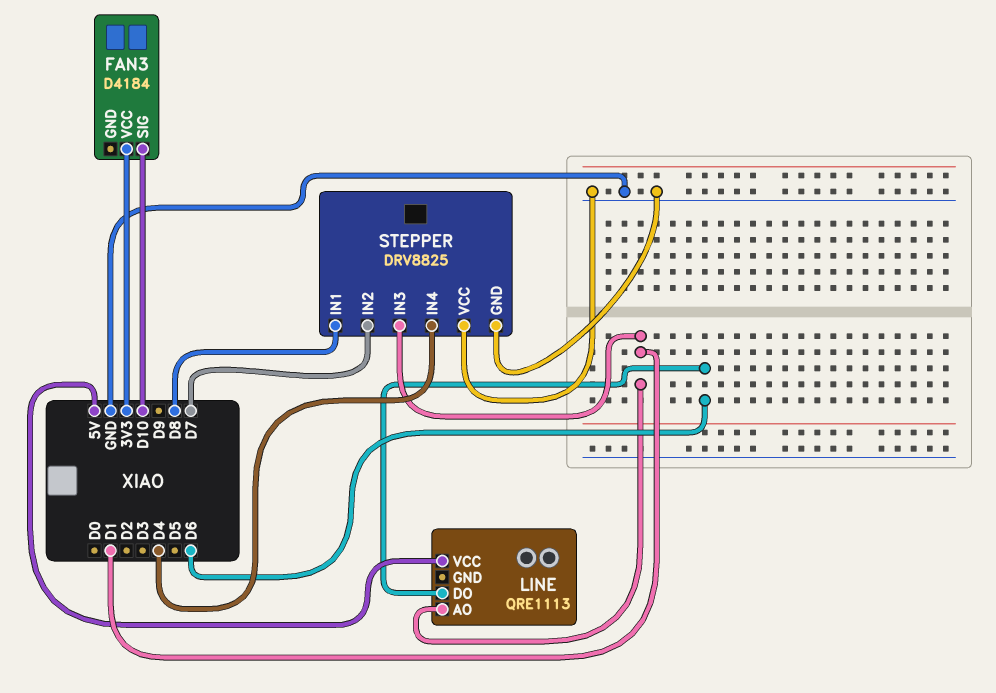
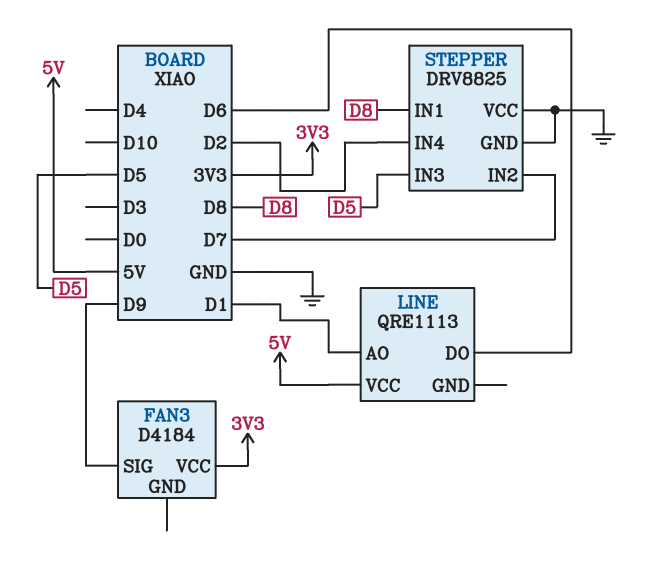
FAN3 pin SIG: D10 -> D9
STEPPER pin IN3: D1 -> D5
STEPPER pin IN4: D4 -> D2

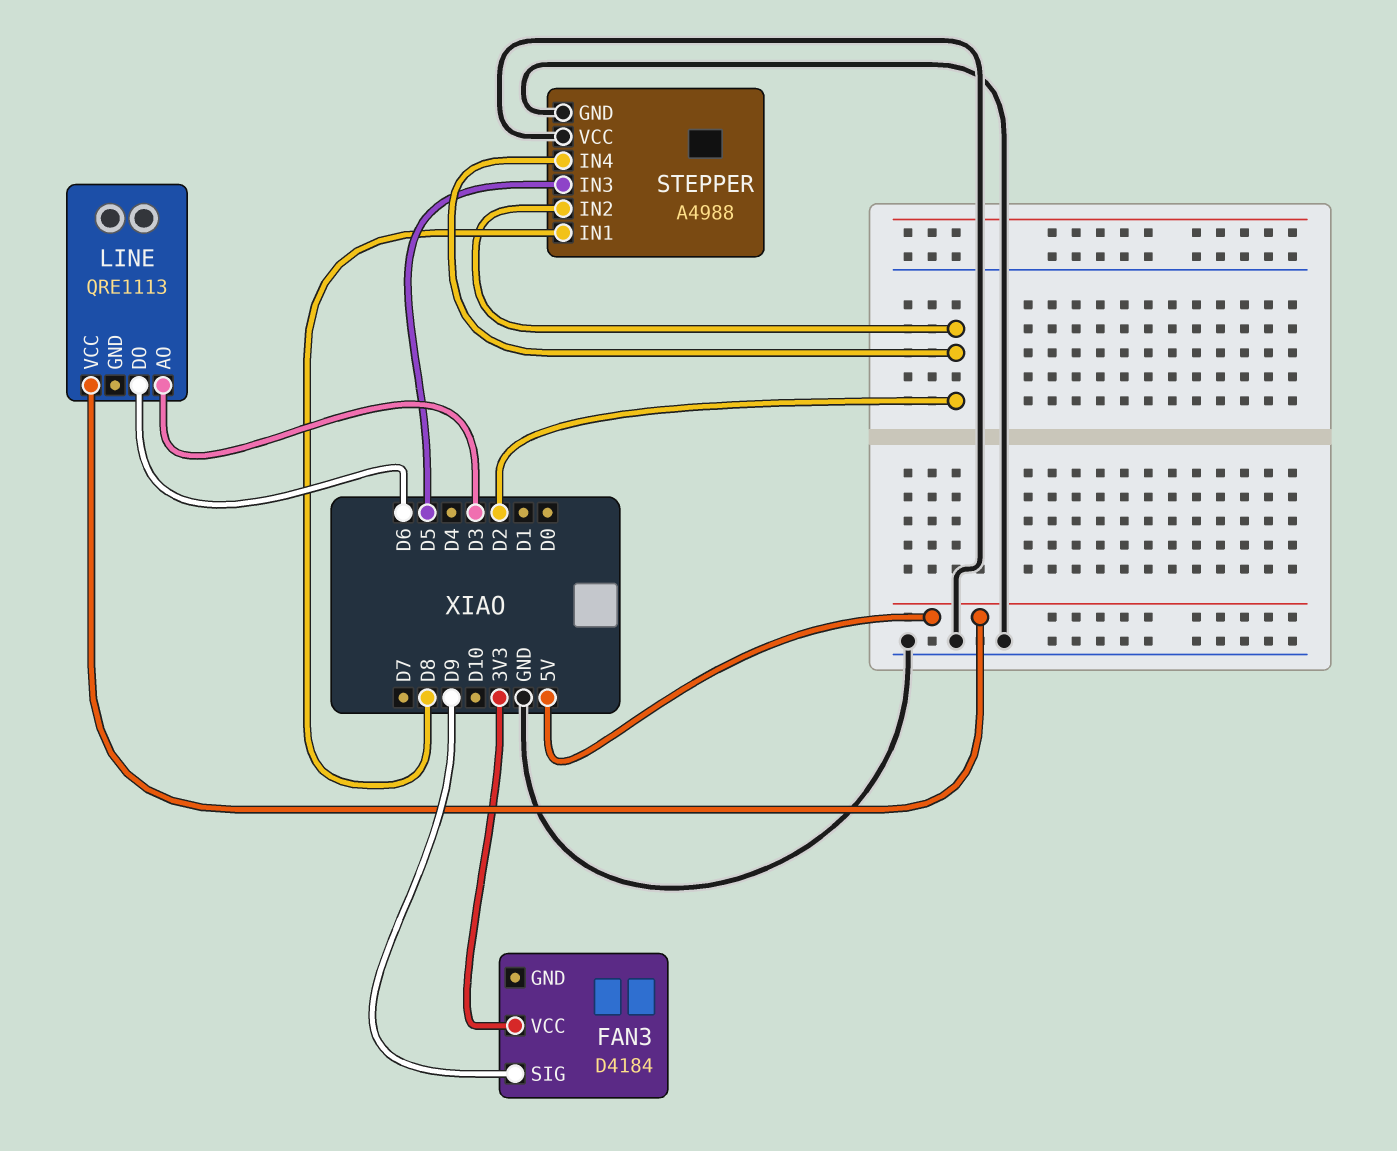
LINE pin AO: D1 -> D3
STEPPER: DRV8825 -> A4988
STEPPER pin IN2: D7 -> D2

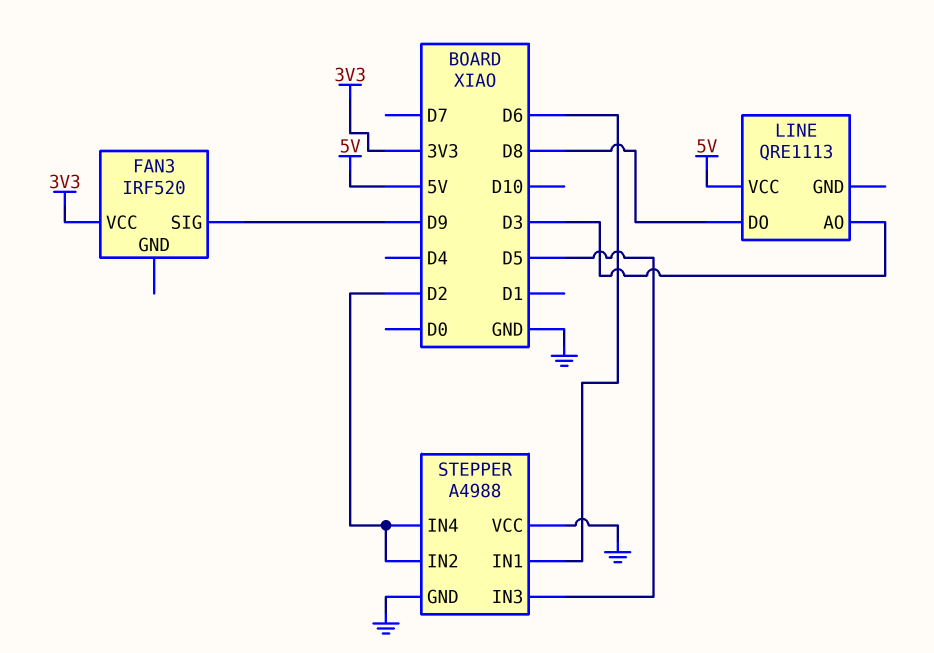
FAN3: D4184 -> IRF520
LINE pin DO: D6 -> D8
STEPPER pin IN1: D8 -> D6

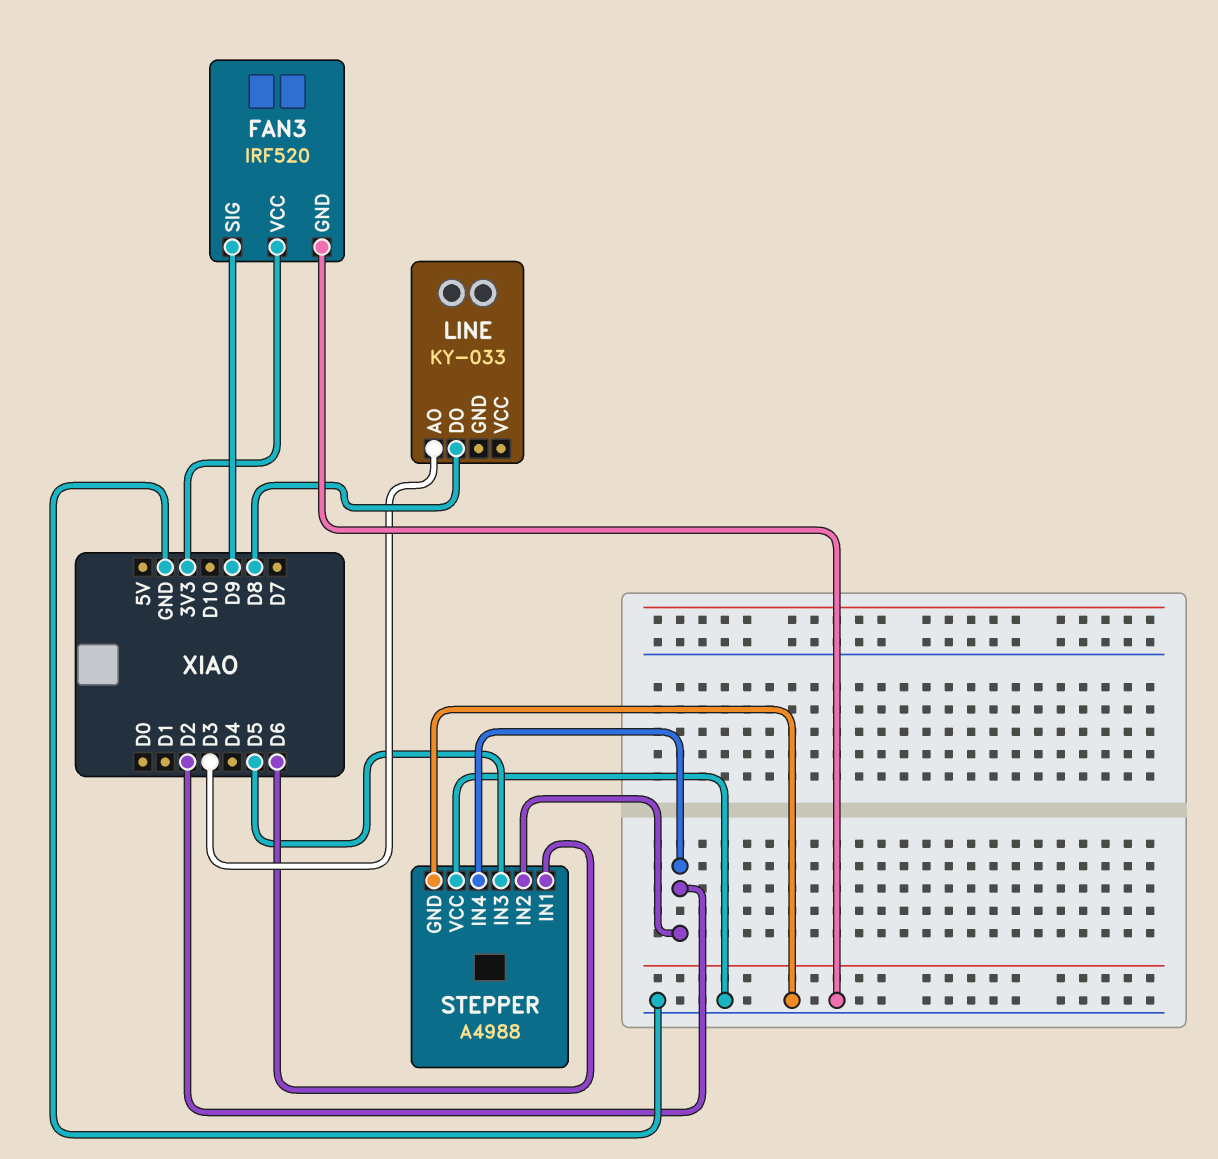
FAN3 pin GND: none -> GND
LINE: QRE1113 -> KY-033
LINE pin VCC: 5V -> none

